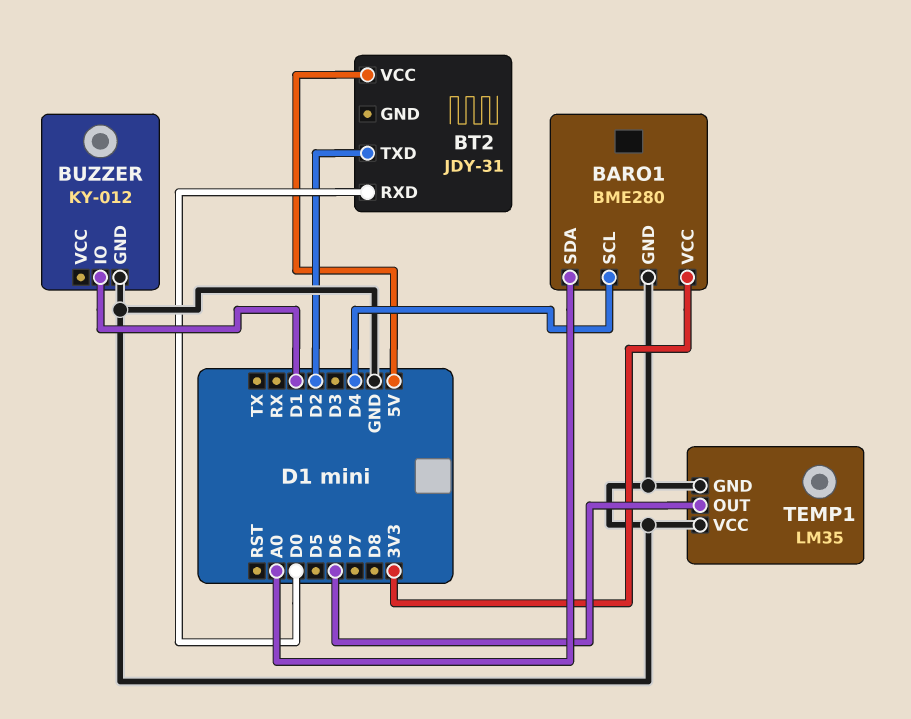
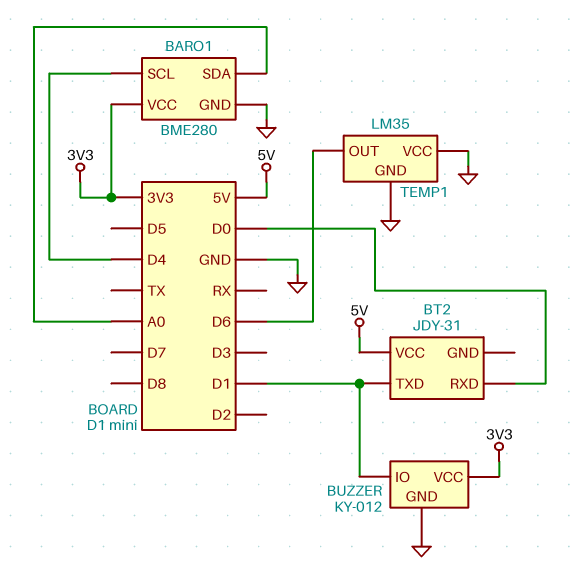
BT2 pin TXD: D2 -> D1
BUZZER pin VCC: none -> 3V3

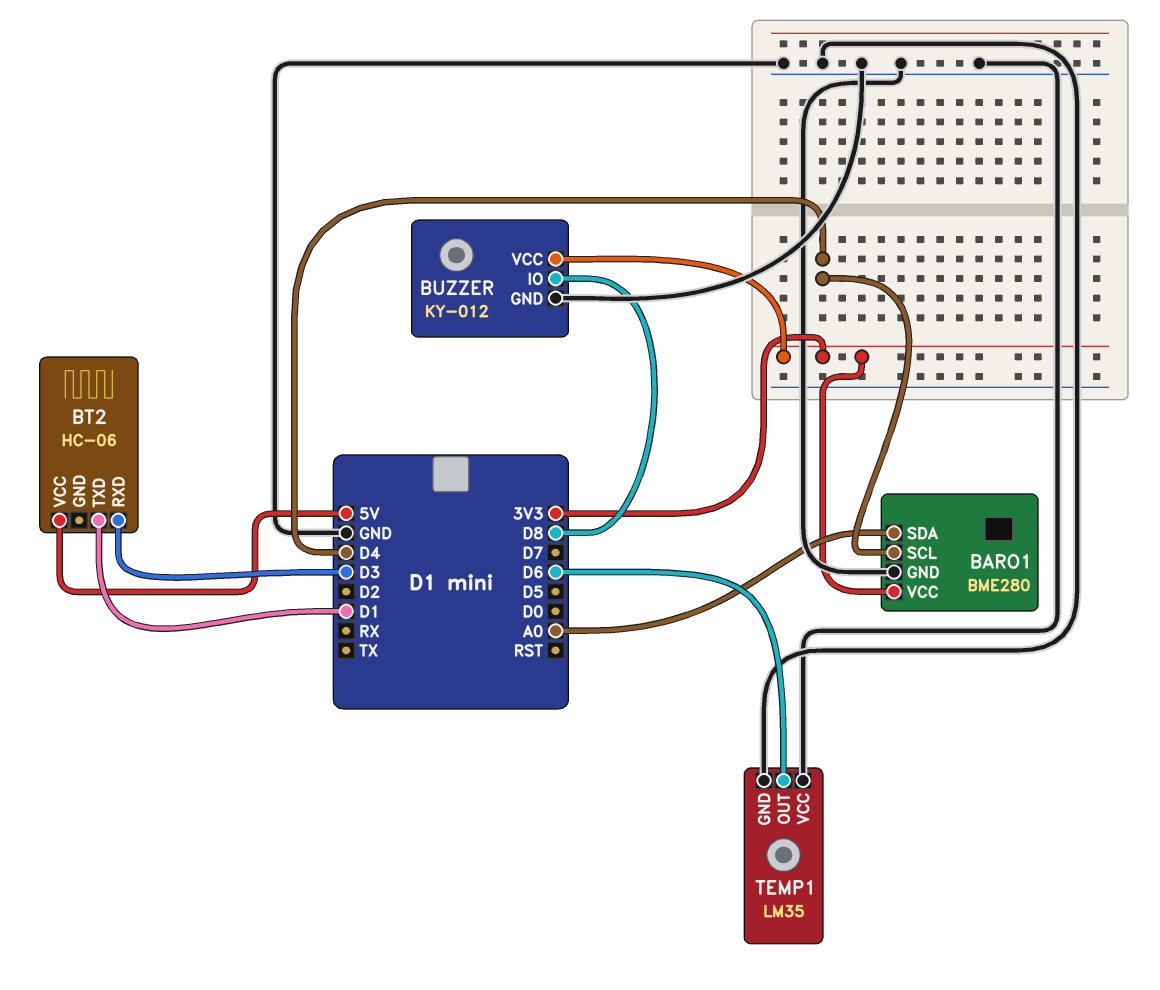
BT2: JDY-31 -> HC-06
BT2 pin RXD: D0 -> D3
BUZZER pin IO: D1 -> D8

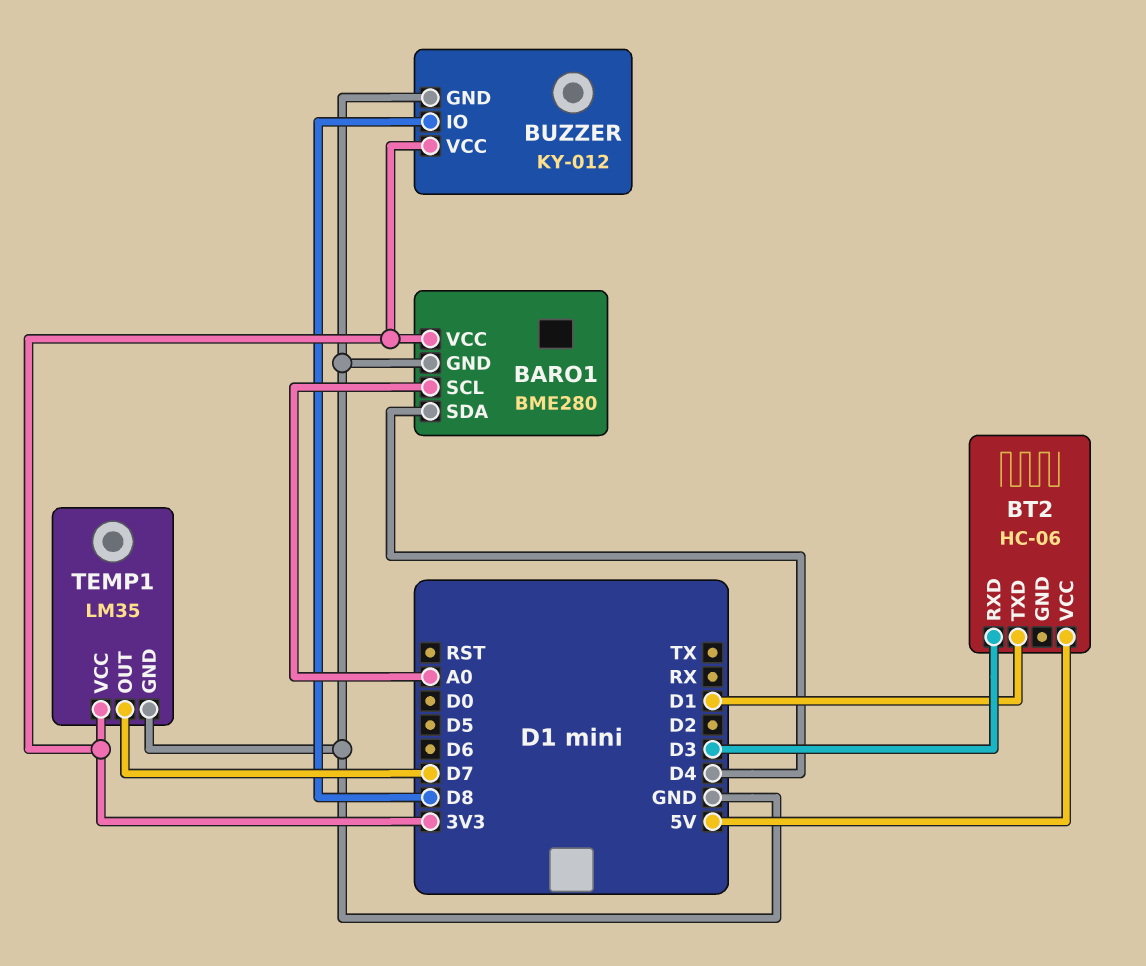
BARO1 pin SCL: D4 -> A0
BARO1 pin SDA: A0 -> D4
TEMP1 pin OUT: D6 -> D7
TEMP1 pin VCC: GND -> 3V3

